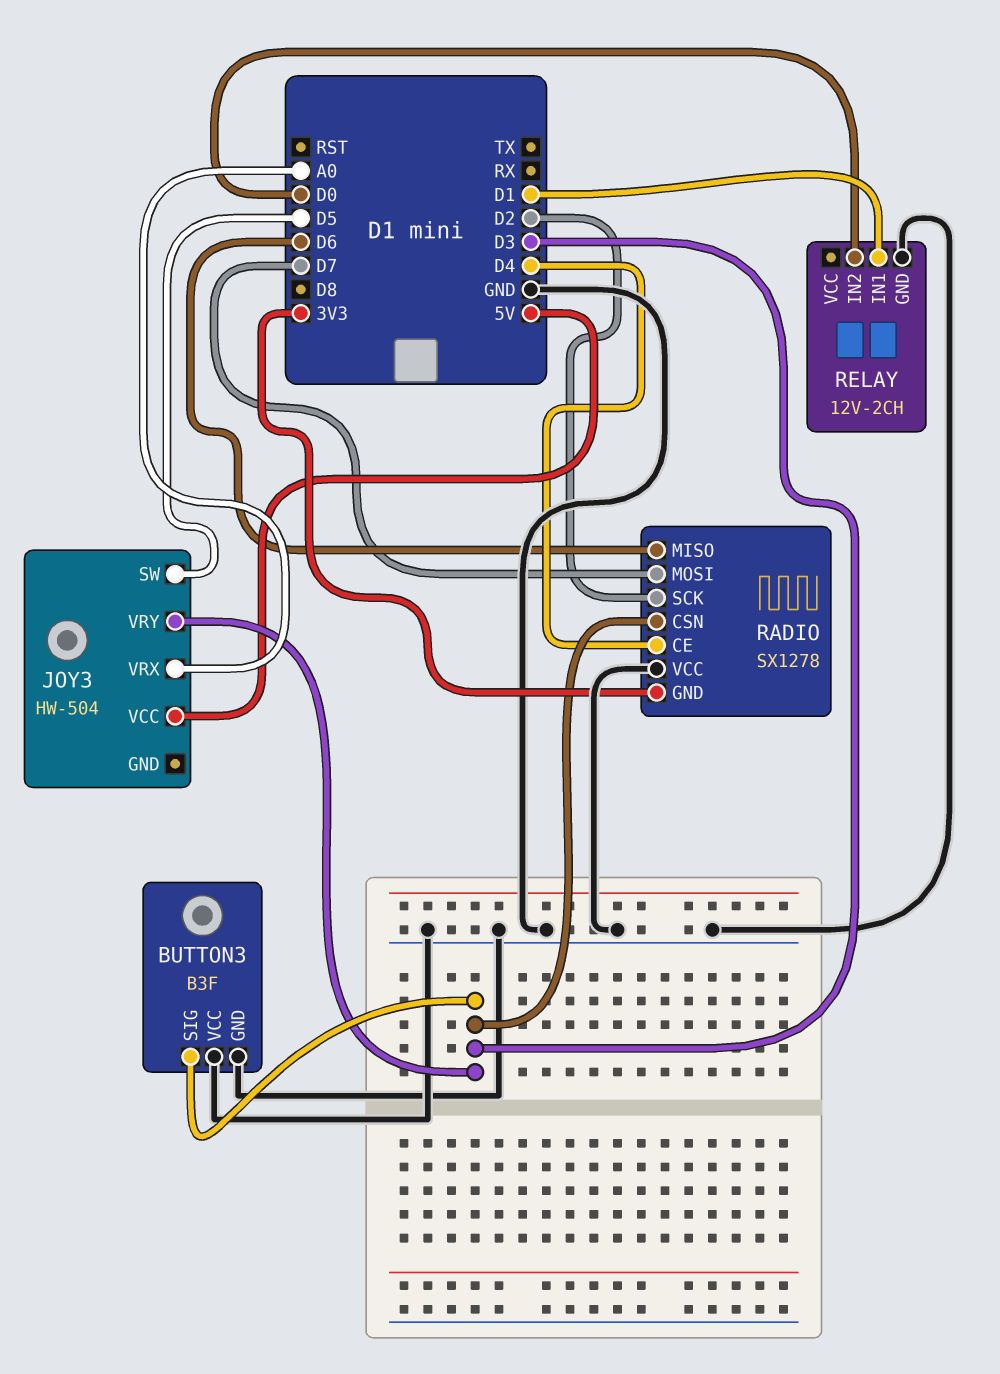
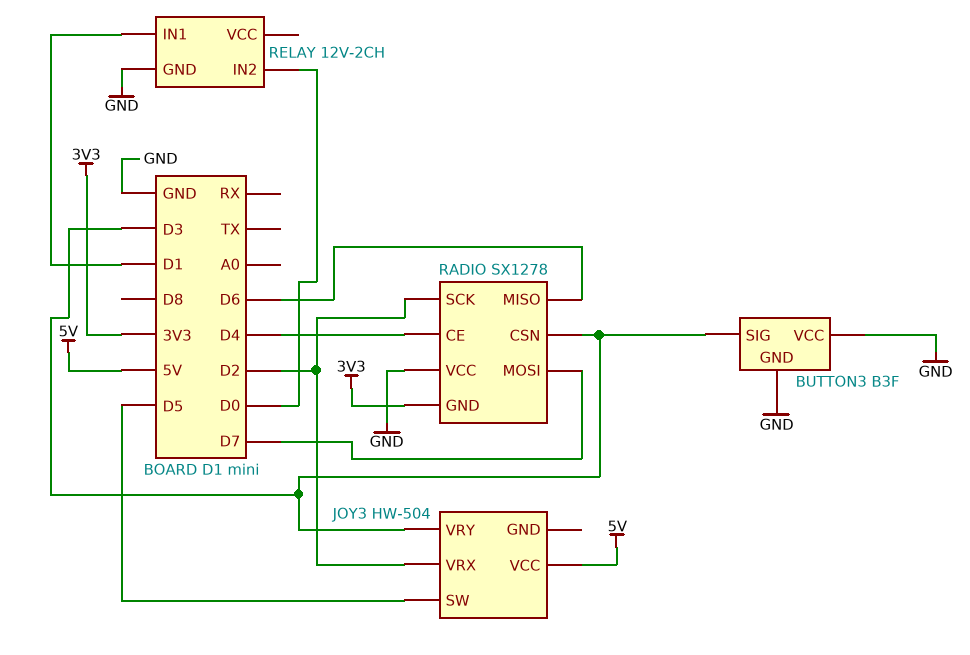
JOY3 pin VRX: A0 -> D2

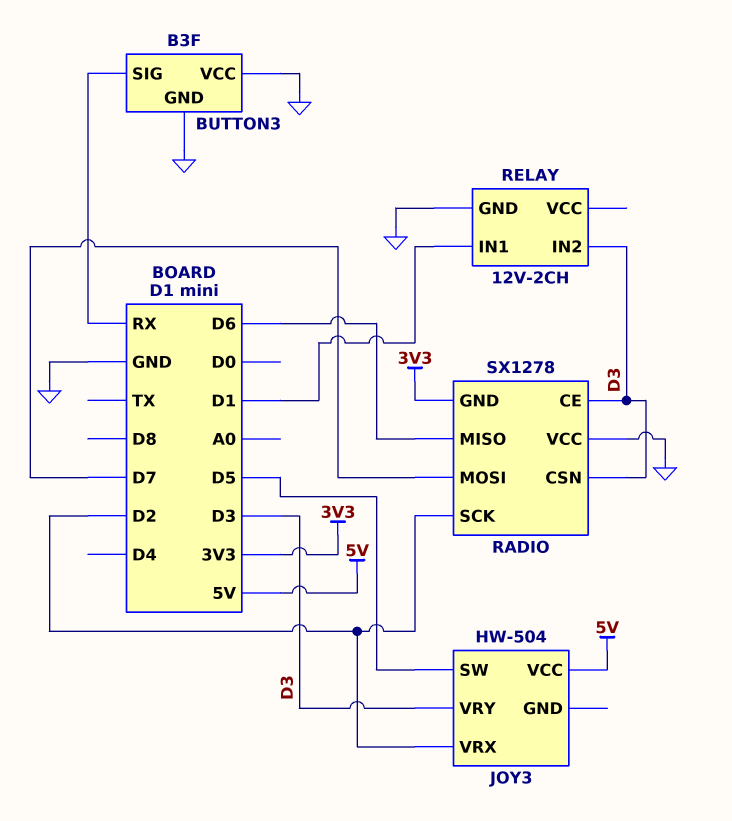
BUTTON3 pin SIG: D3 -> RX
RADIO pin CE: D4 -> D3
RELAY pin IN2: D0 -> D3

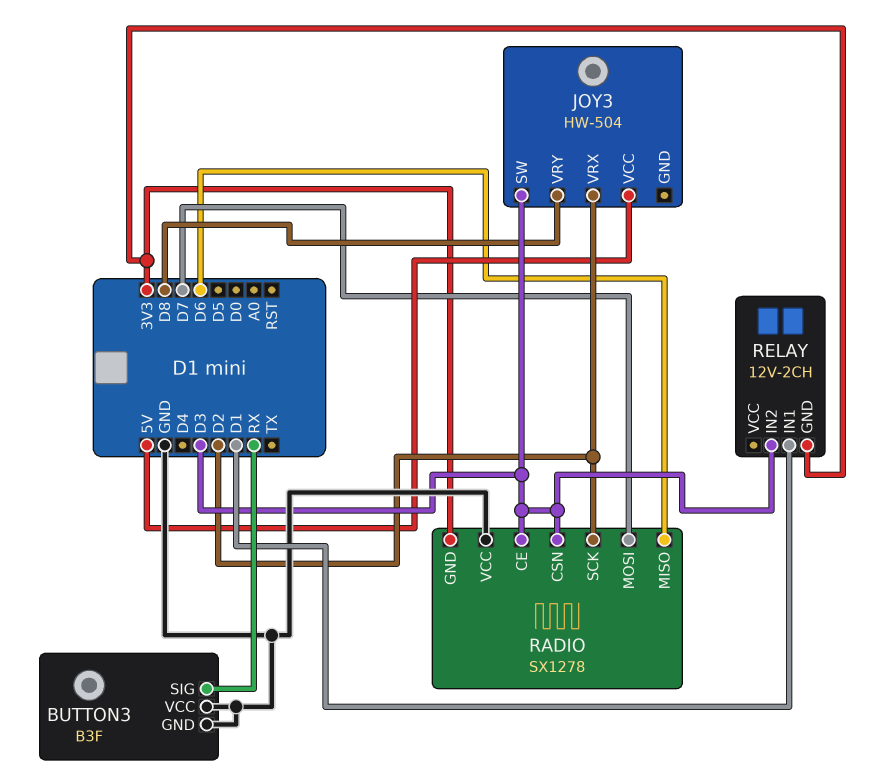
JOY3 pin SW: D5 -> D3
JOY3 pin VRY: D3 -> D8
RELAY pin GND: GND -> 3V3

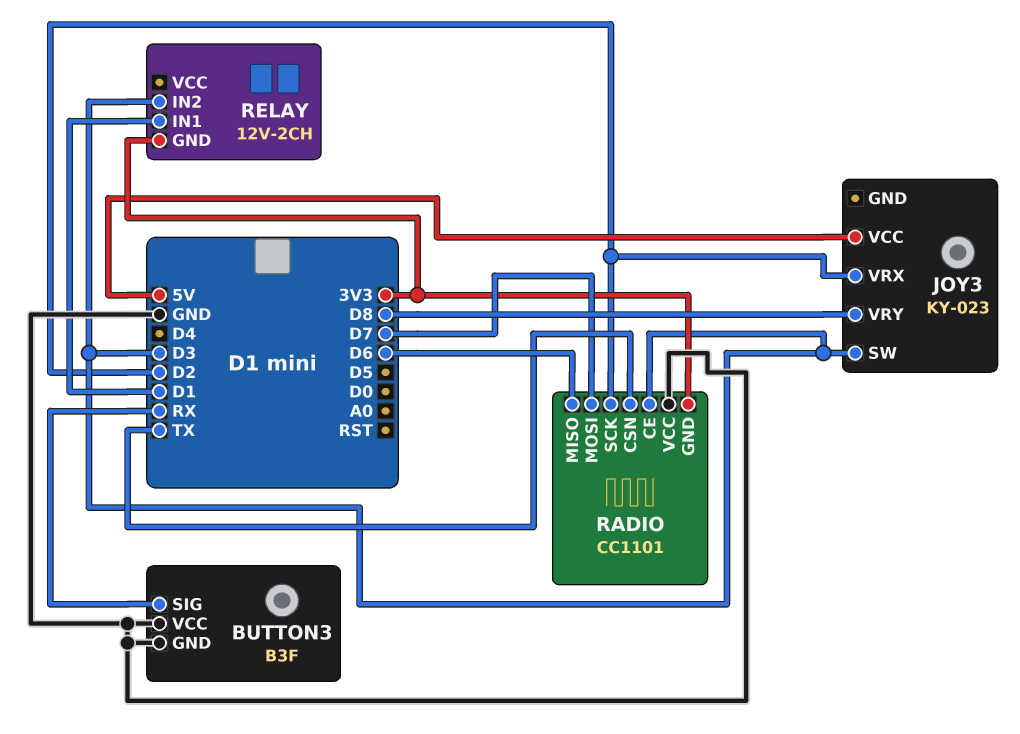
JOY3: HW-504 -> KY-023
RADIO: SX1278 -> CC1101
RADIO pin CSN: D3 -> TX

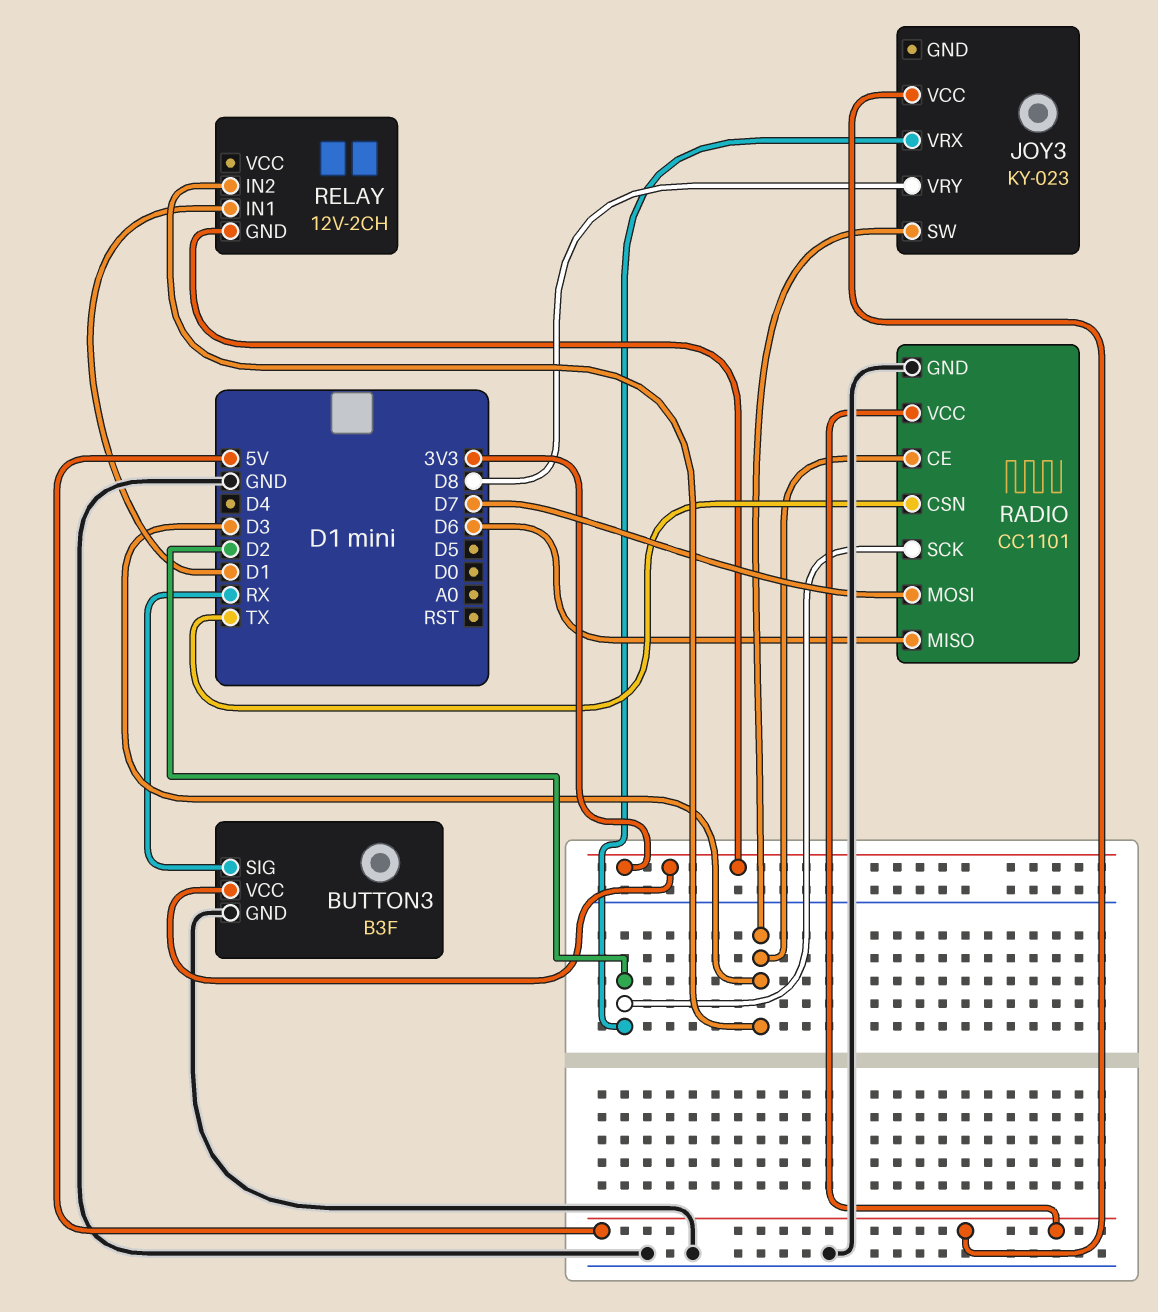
BUTTON3 pin VCC: GND -> 3V3
RADIO pin GND: 3V3 -> GND
RADIO pin VCC: GND -> 5V

